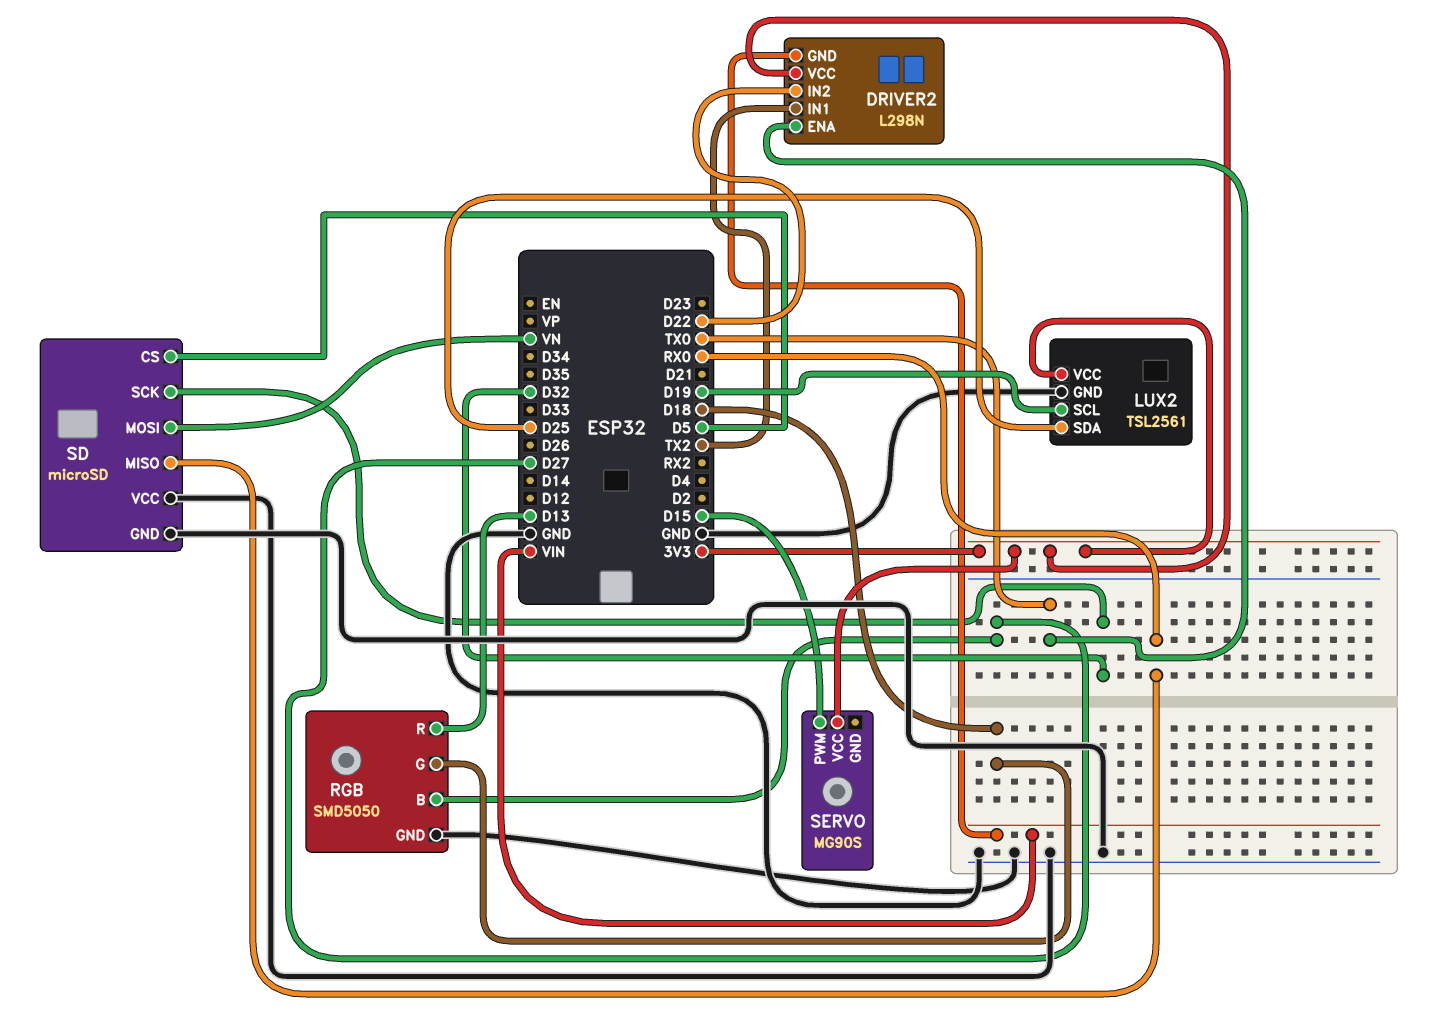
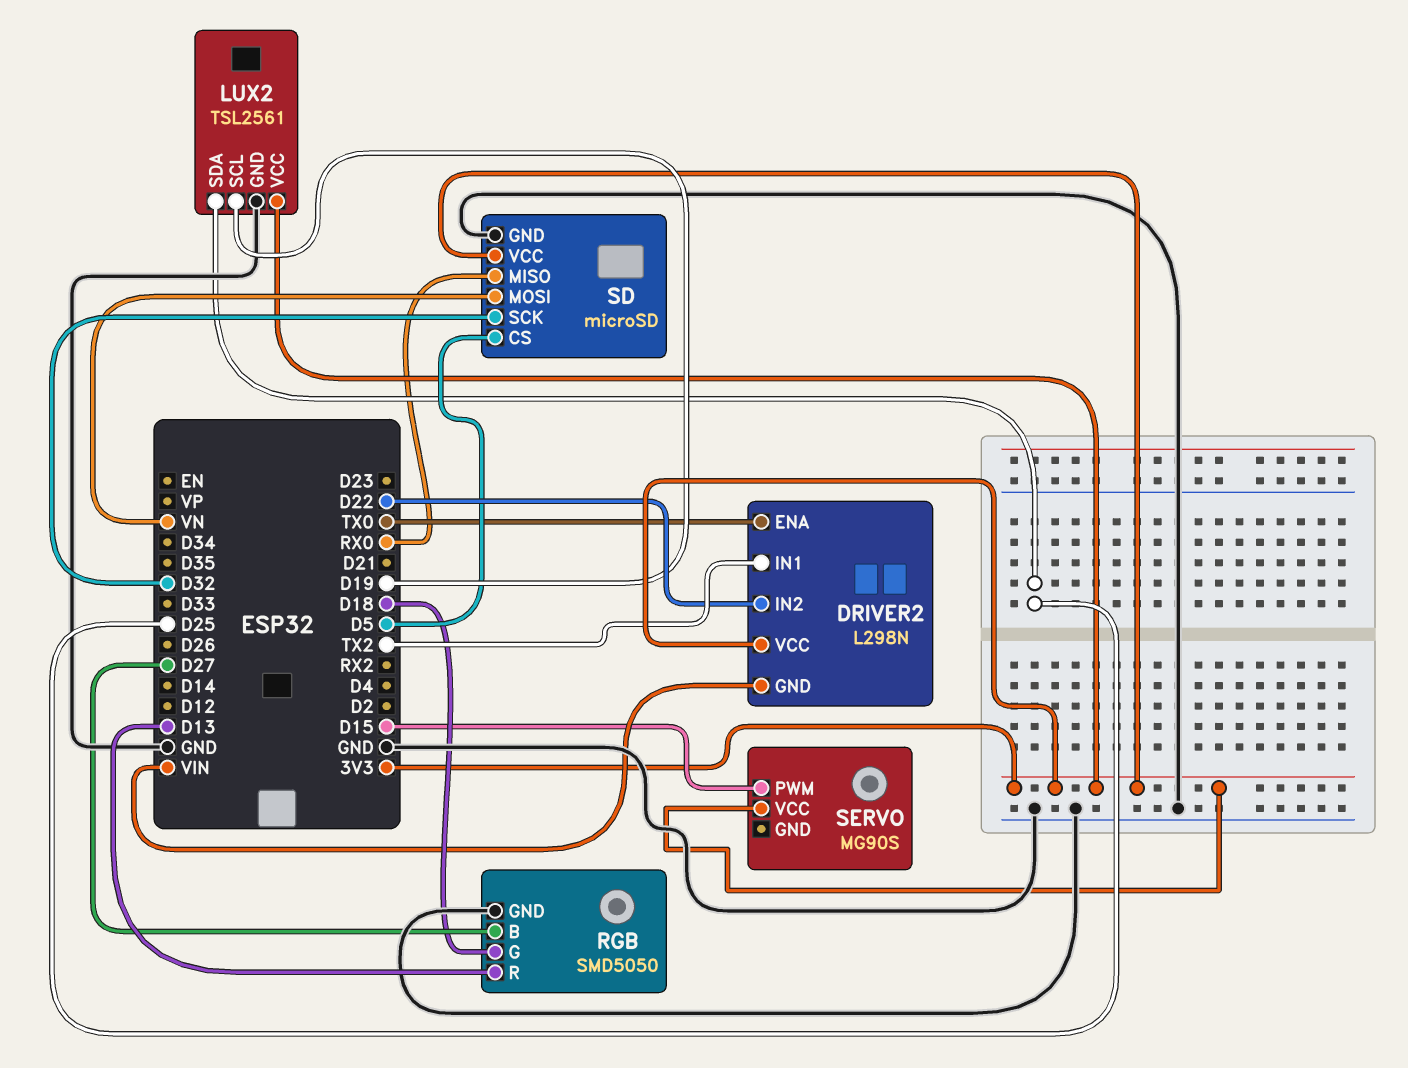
SD pin VCC: GND -> 3V3

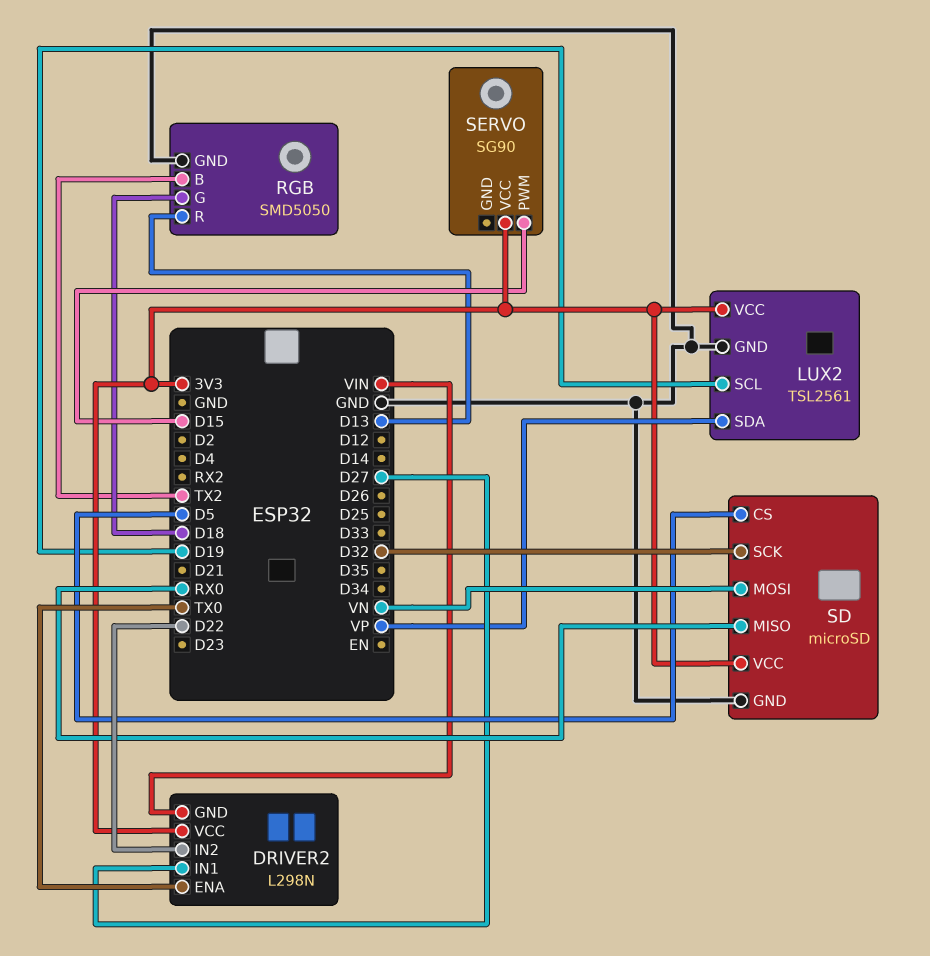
DRIVER2 pin IN1: TX2 -> D27
LUX2 pin SDA: D25 -> VP
RGB pin B: D27 -> TX2
SERVO: MG90S -> SG90

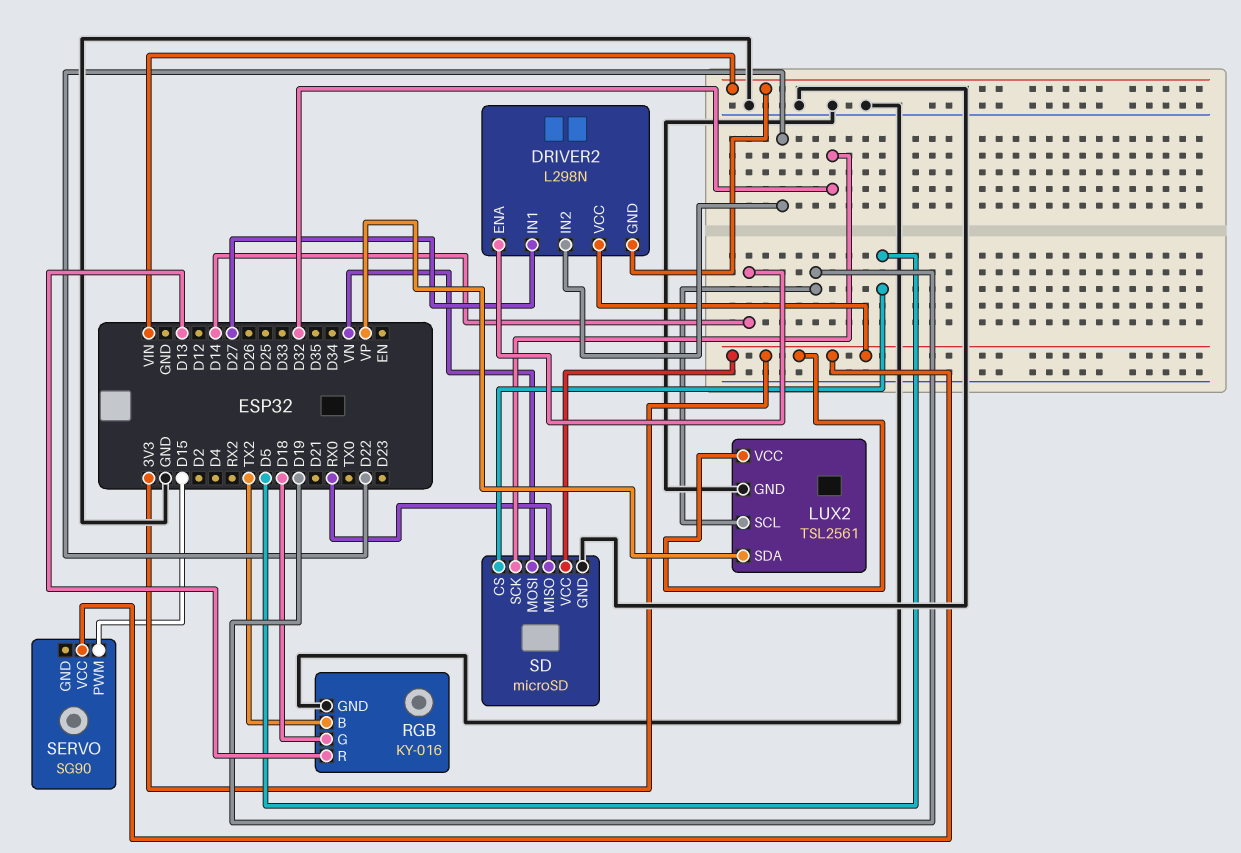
DRIVER2 pin ENA: TX0 -> D14
RGB: SMD5050 -> KY-016

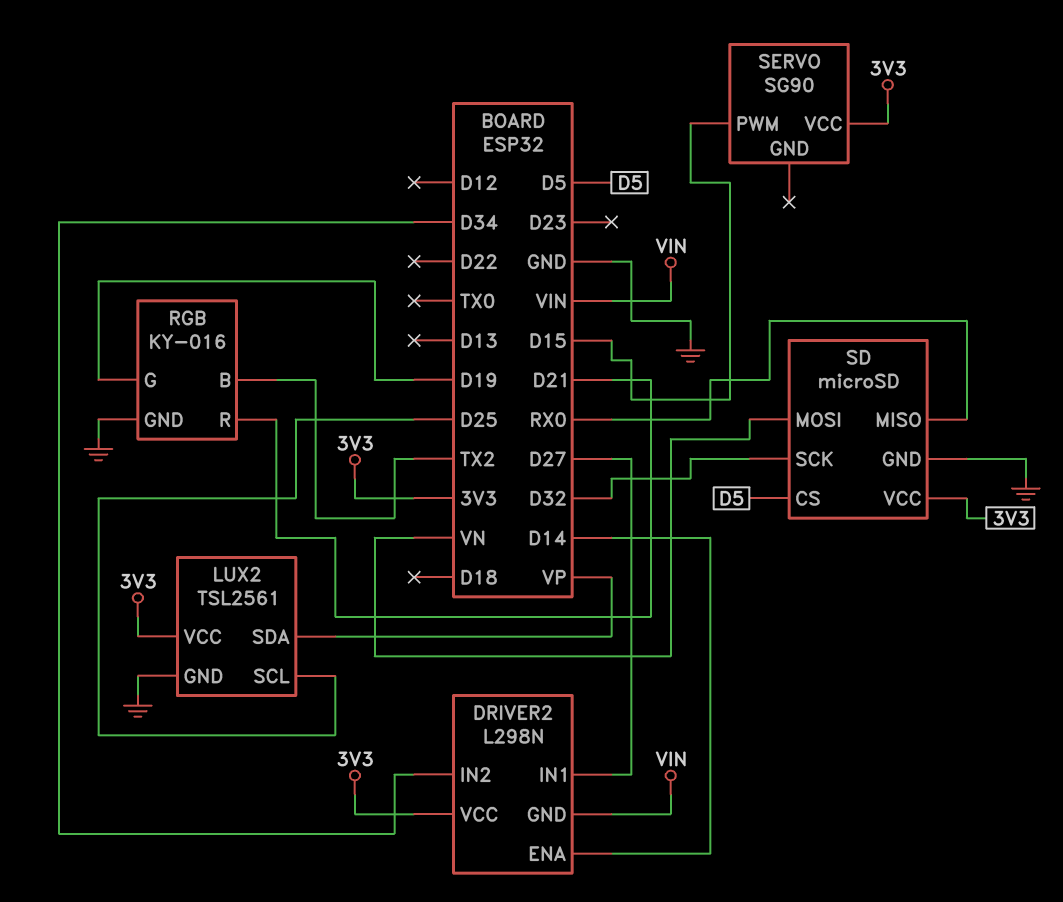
DRIVER2 pin IN2: D22 -> D34
LUX2 pin SCL: D19 -> D25
RGB pin G: D18 -> D19
RGB pin R: D13 -> D21

